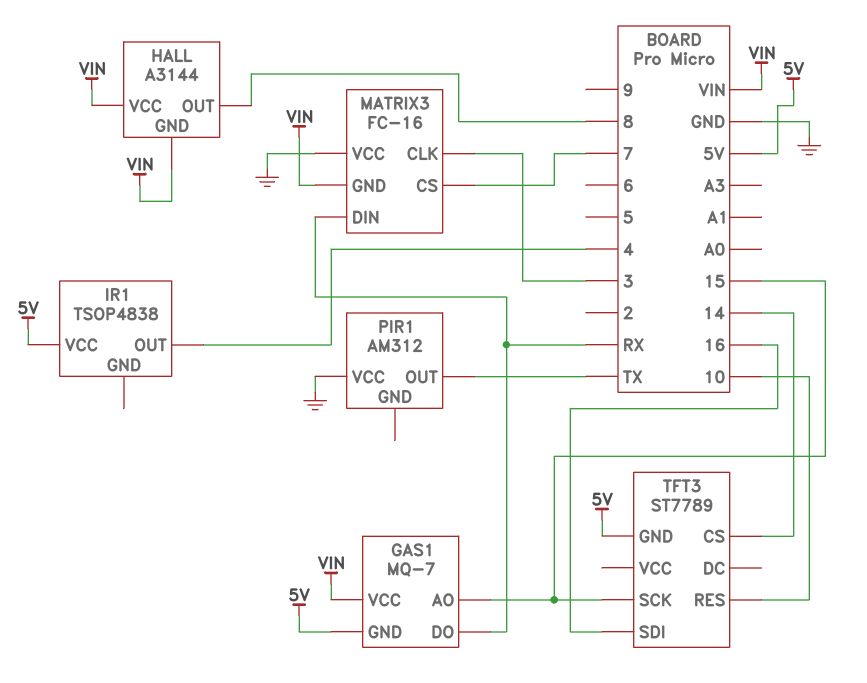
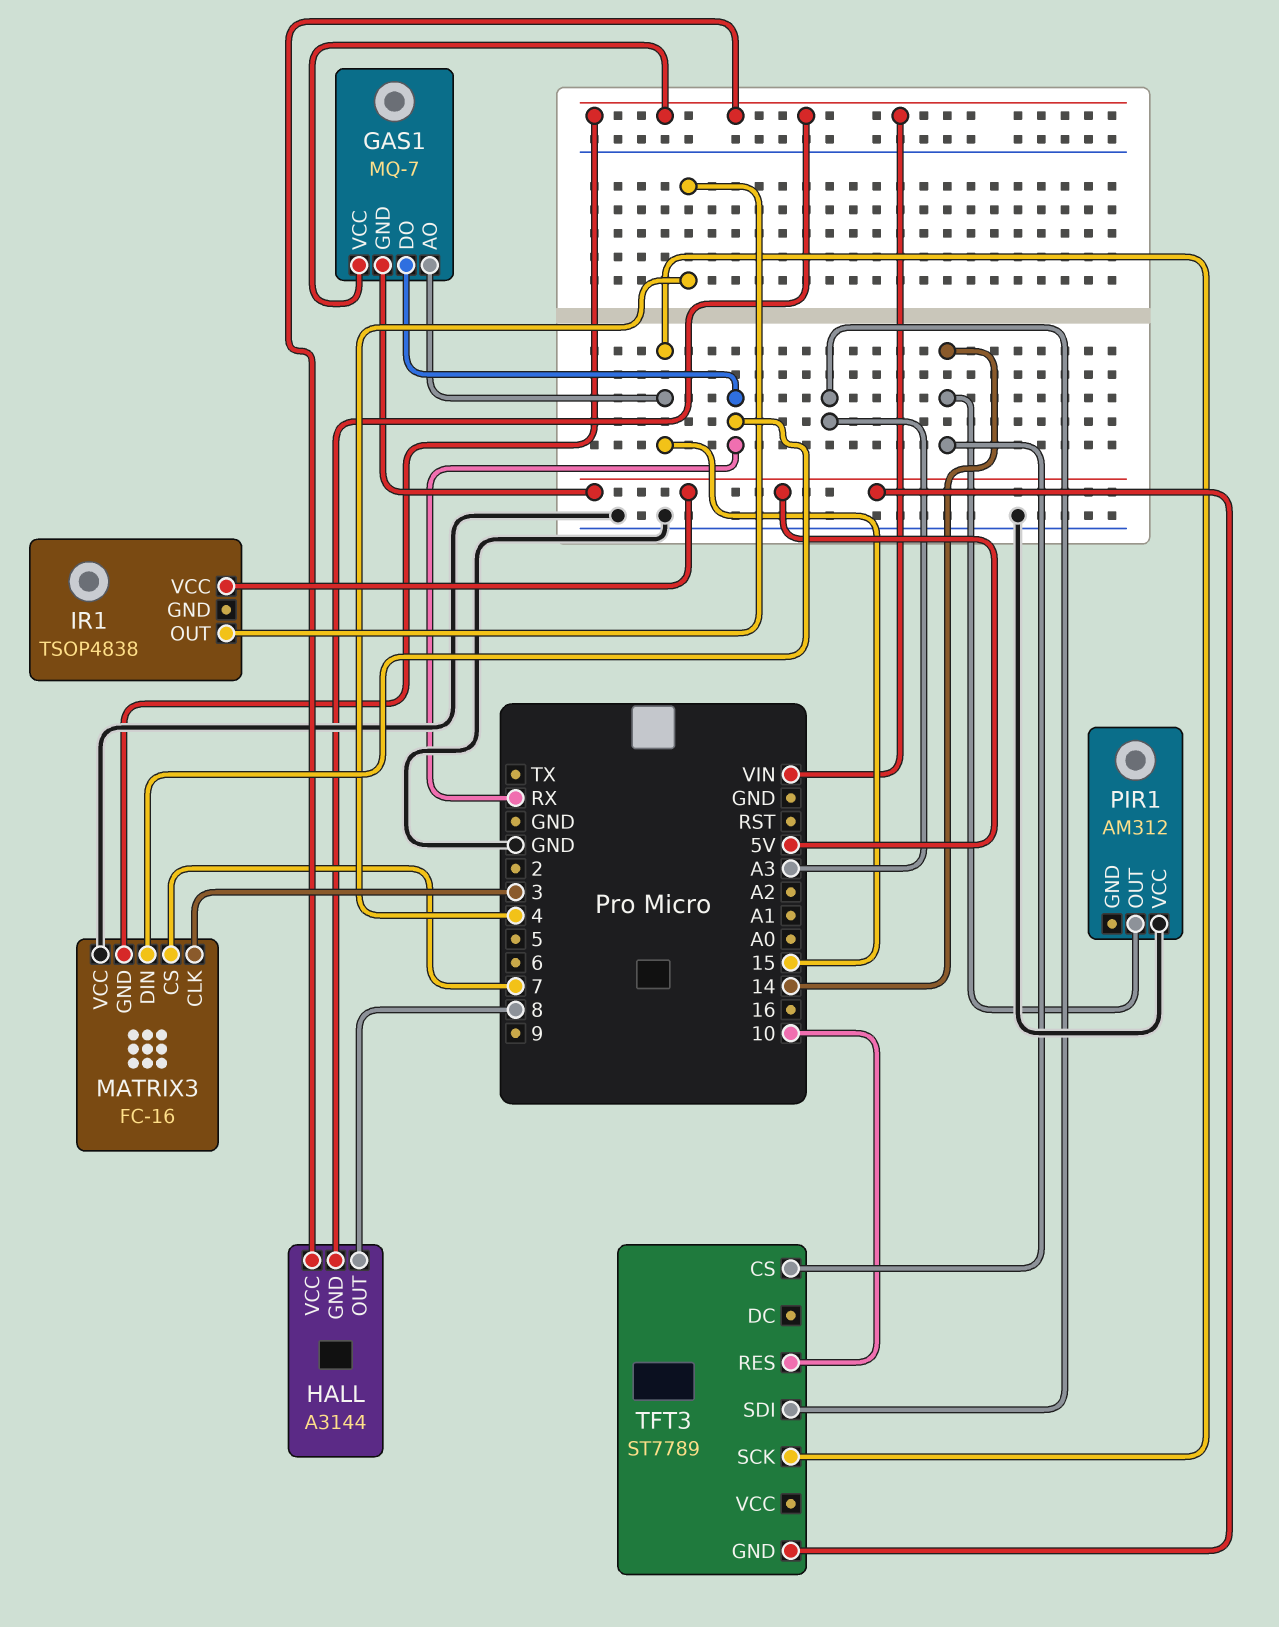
PIR1 pin OUT: TX -> 14
TFT3 pin SDI: 16 -> A3

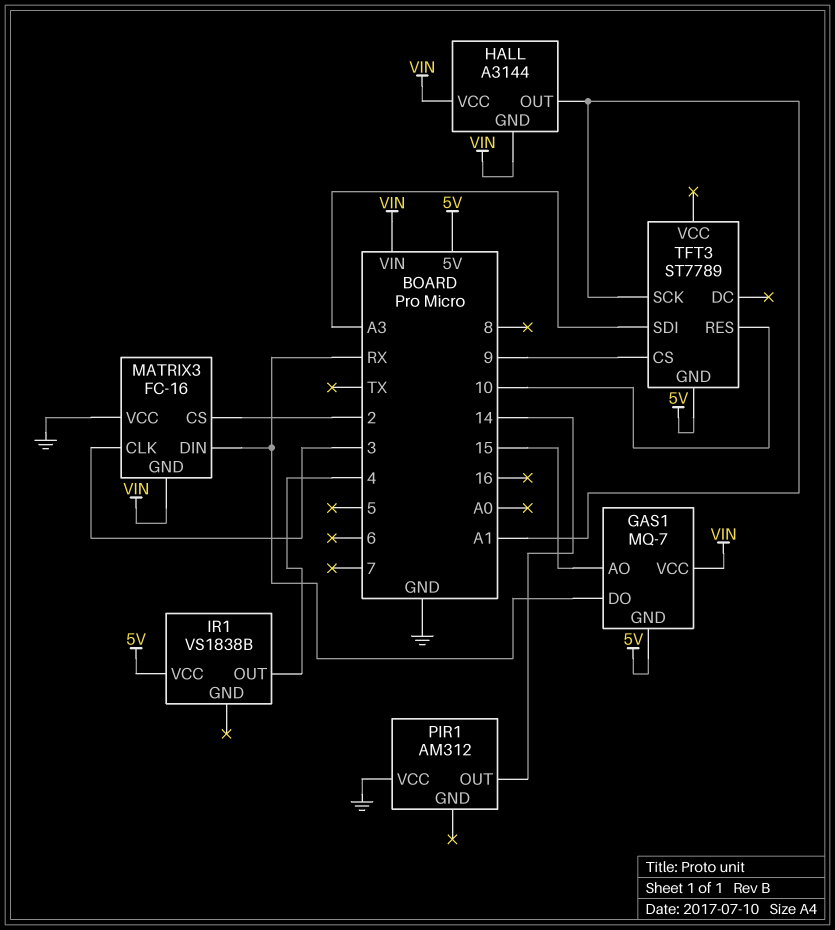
HALL pin OUT: 8 -> A1
IR1: TSOP4838 -> VS1838B
MATRIX3 pin CS: 7 -> 2
TFT3 pin CS: 14 -> 9
TFT3 pin SCK: 15 -> A1

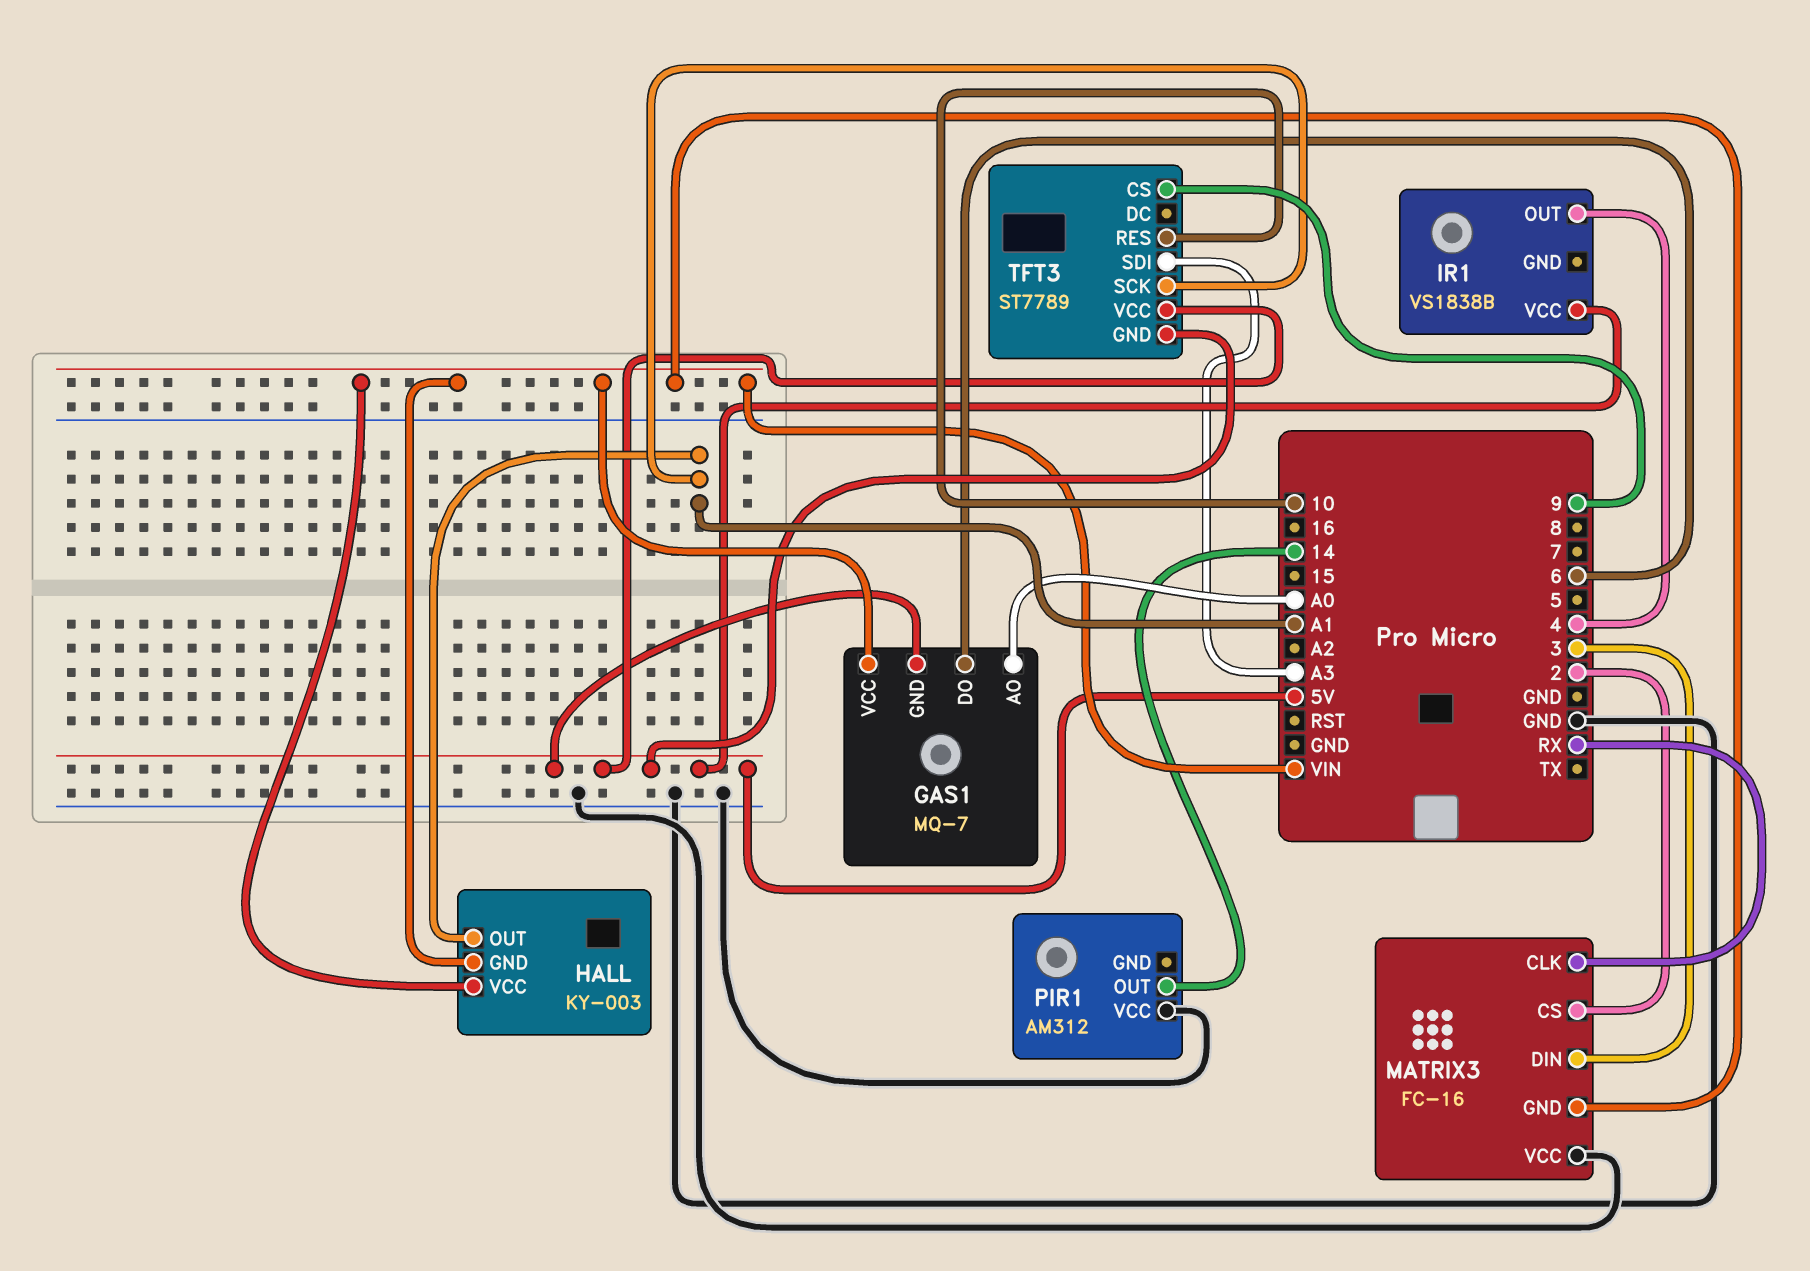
GAS1 pin AO: 15 -> A0
GAS1 pin DO: RX -> 6
HALL: A3144 -> KY-003
MATRIX3 pin CLK: 3 -> RX
MATRIX3 pin DIN: RX -> 3
TFT3 pin VCC: none -> 5V

